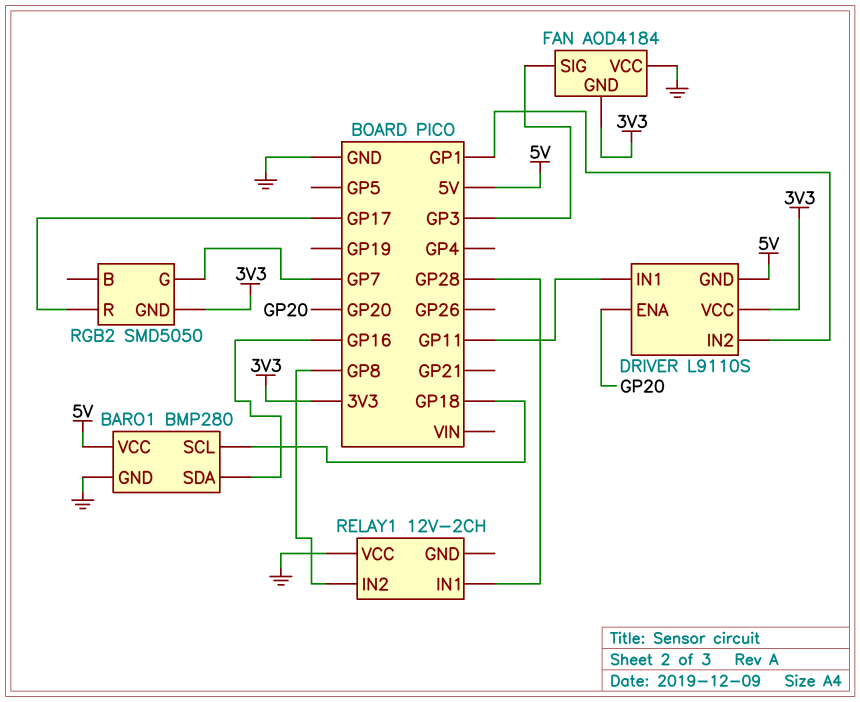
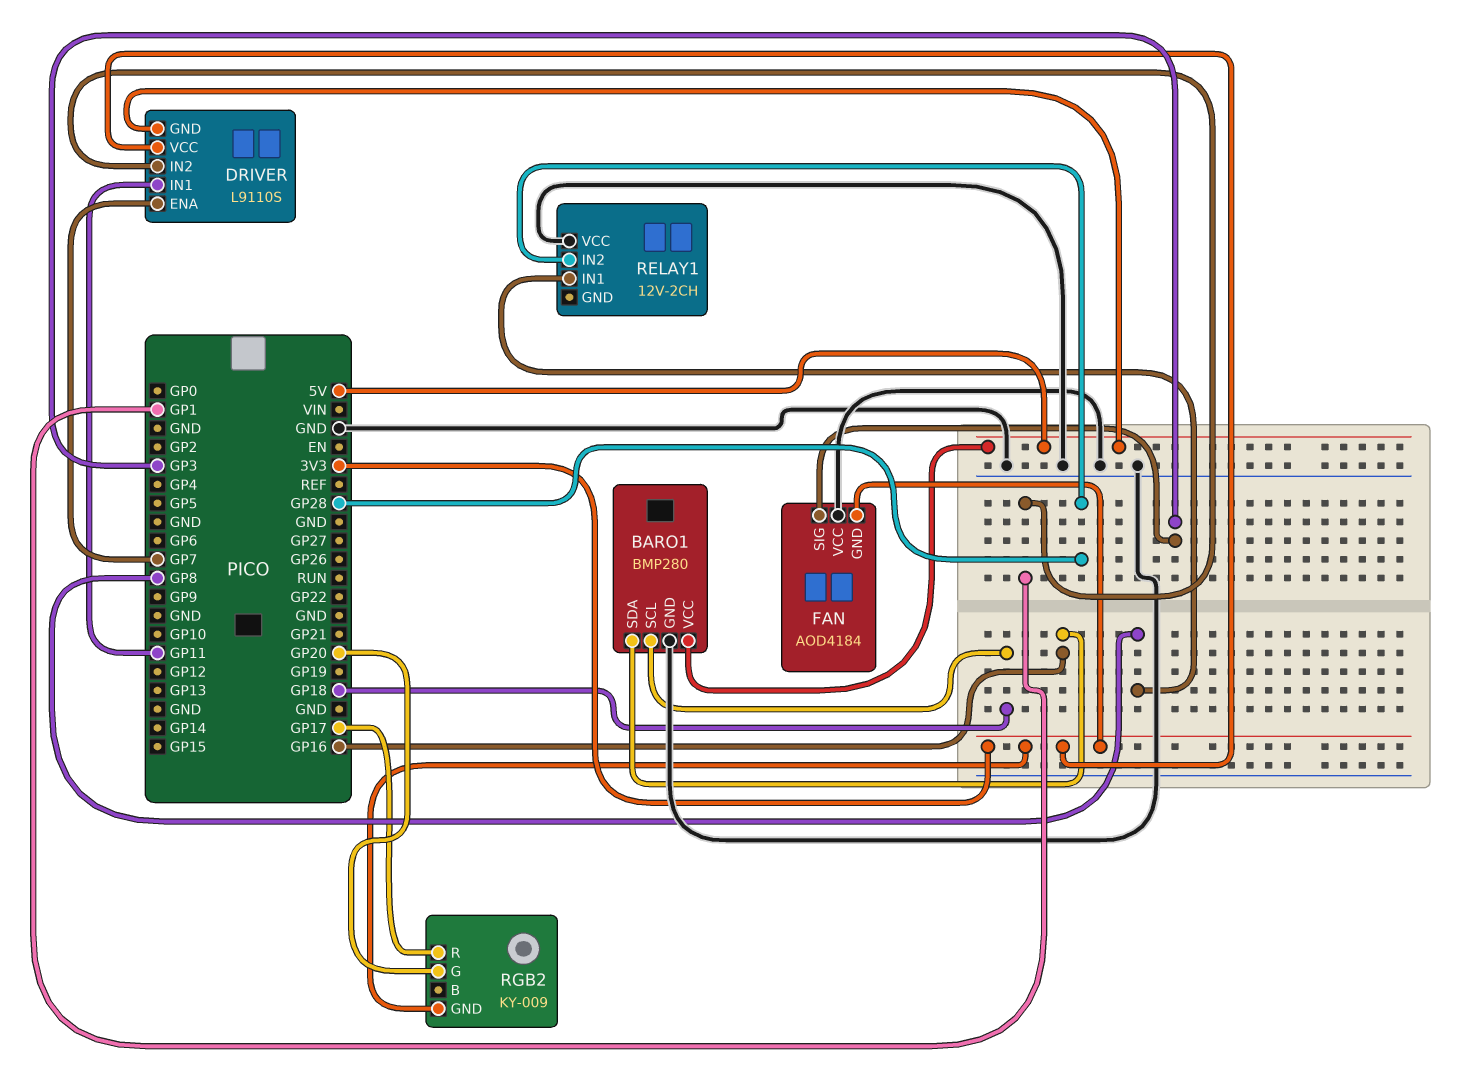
DRIVER pin ENA: GP20 -> GP7
RELAY1 pin IN1: GP28 -> GP8
RELAY1 pin IN2: GP8 -> GP28
RGB2: SMD5050 -> KY-009
RGB2 pin G: GP7 -> GP20

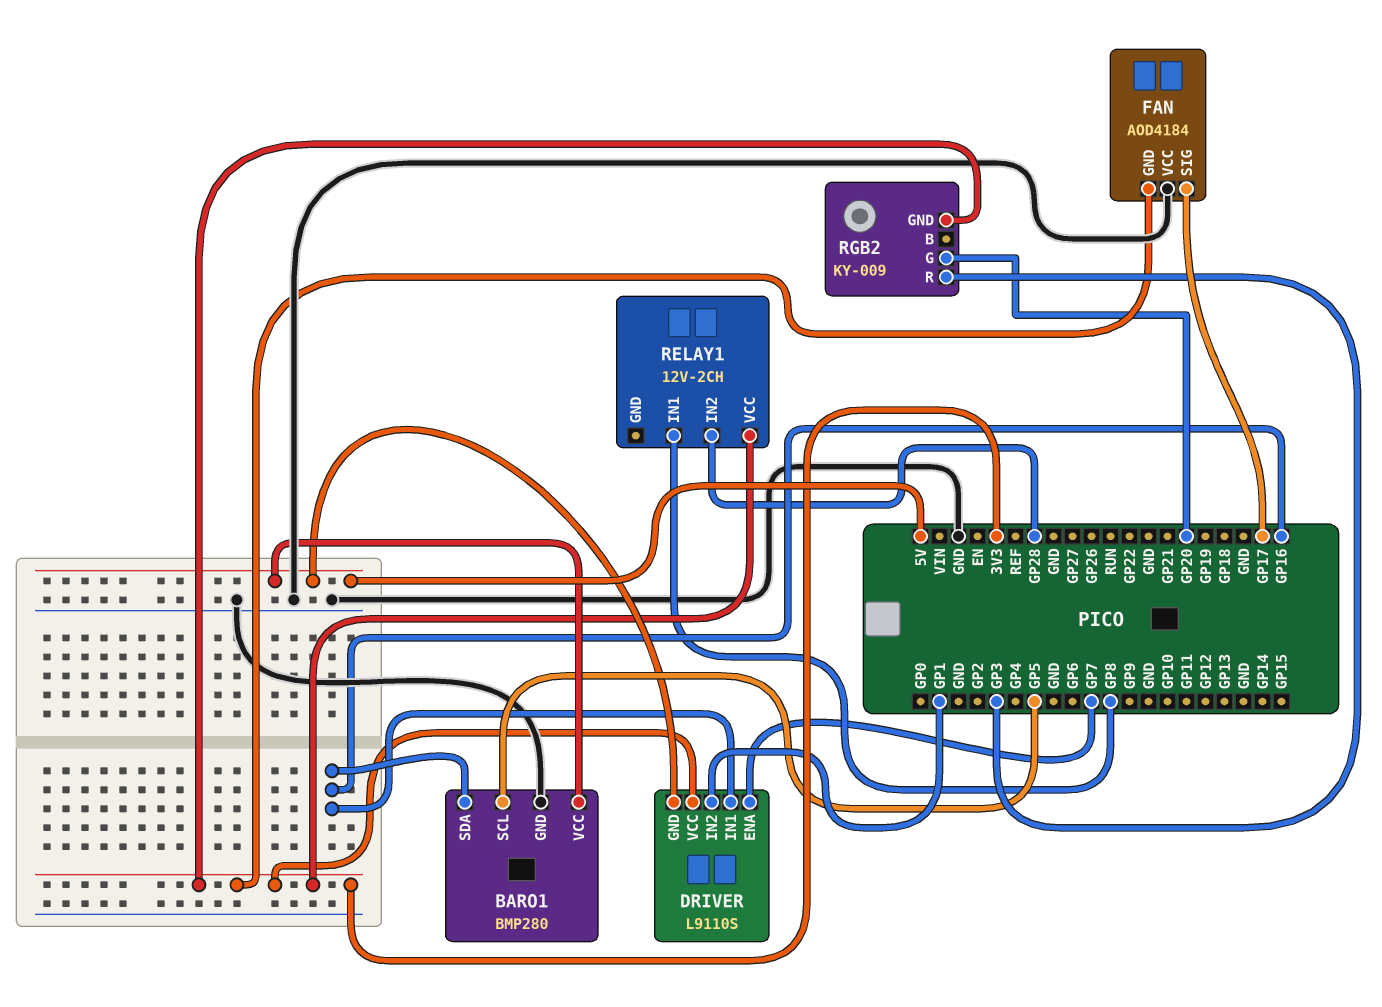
BARO1 pin SCL: GP18 -> GP5
DRIVER pin IN1: GP11 -> GP16
FAN pin SIG: GP3 -> GP17
RELAY1 pin VCC: GND -> 3V3
RGB2 pin R: GP17 -> GP3

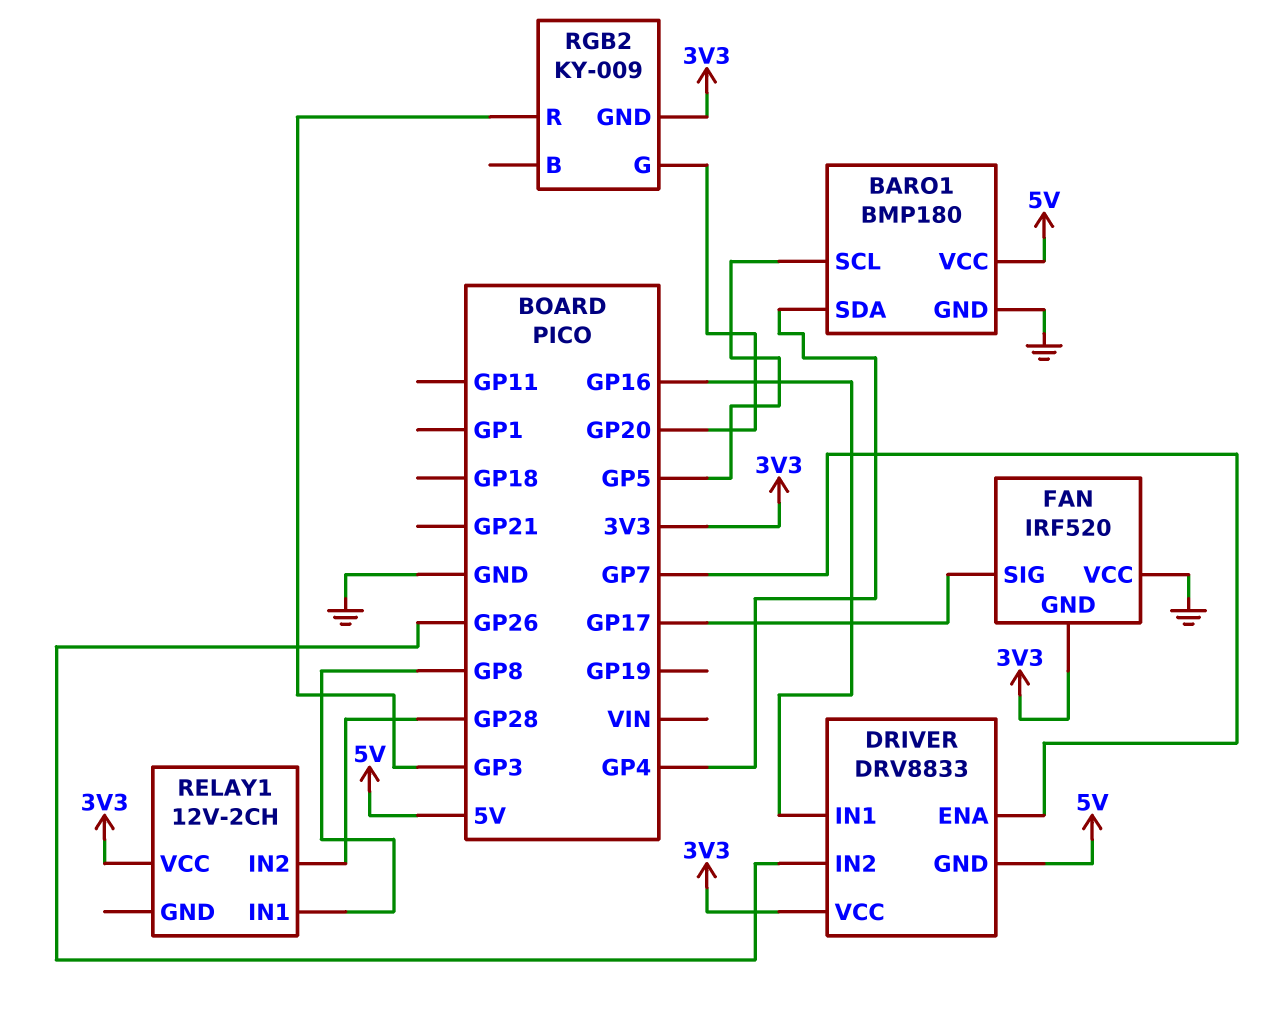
BARO1: BMP280 -> BMP180
BARO1 pin SDA: GP16 -> GP4
DRIVER: L9110S -> DRV8833
DRIVER pin IN2: GP1 -> GP26
FAN: AOD4184 -> IRF520

